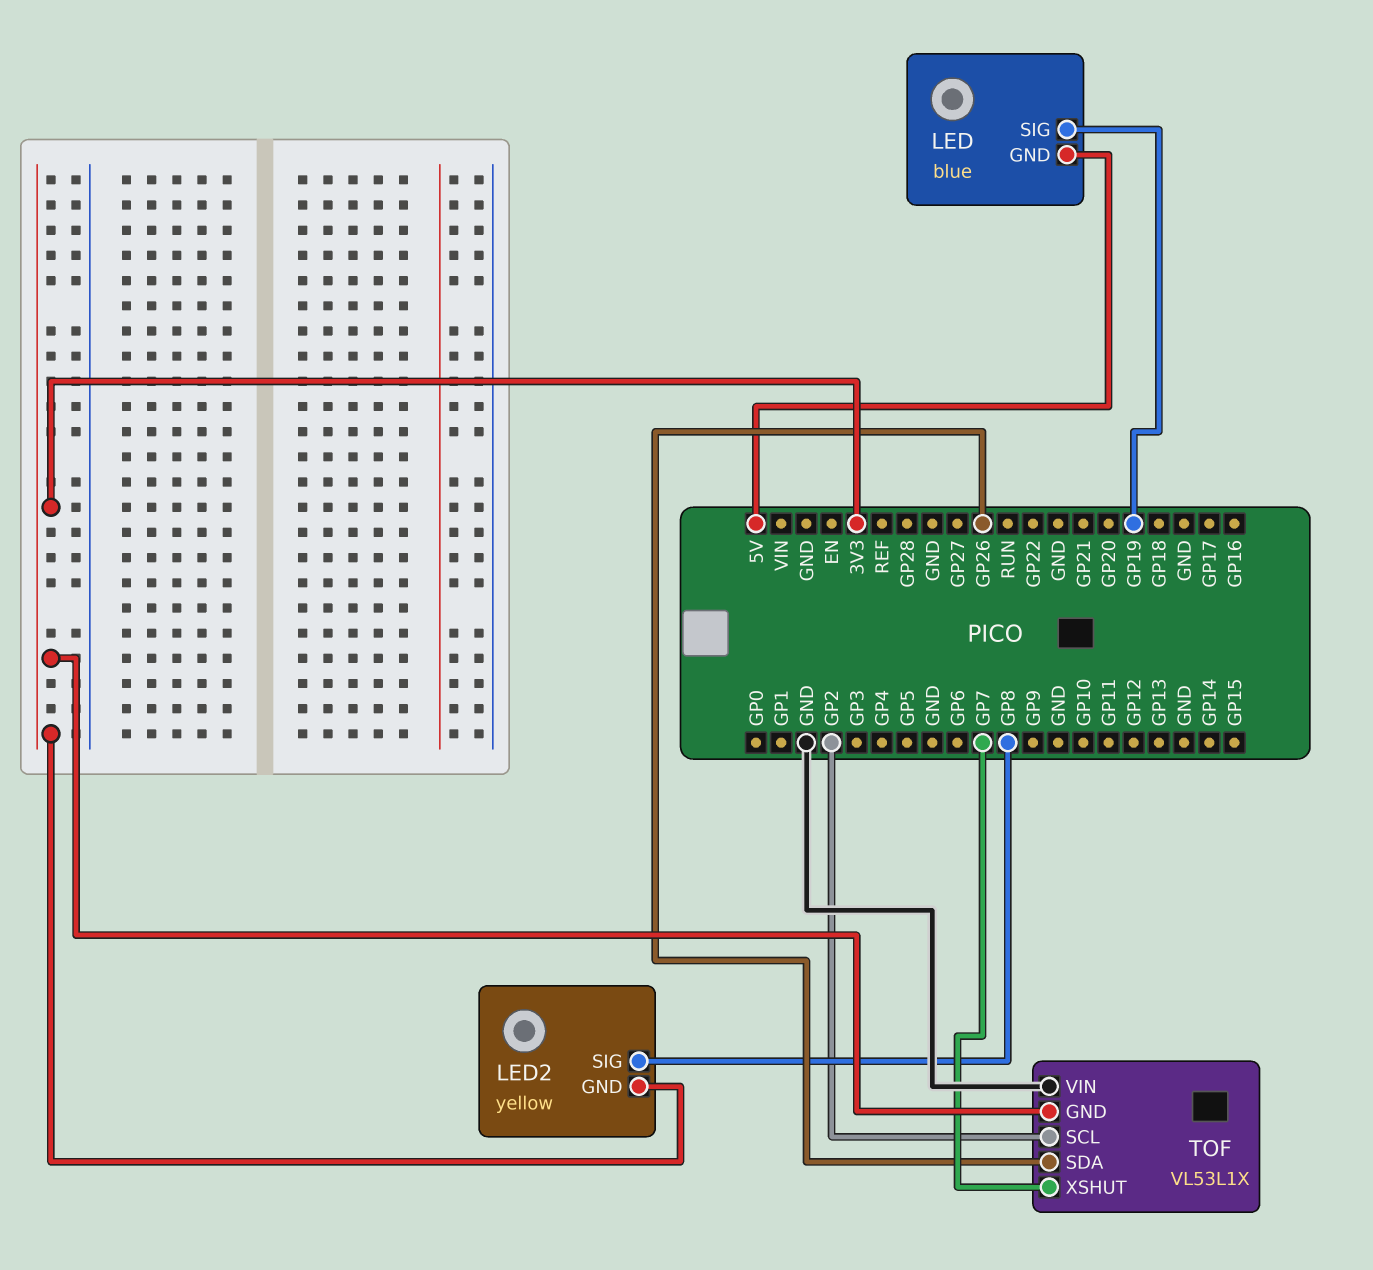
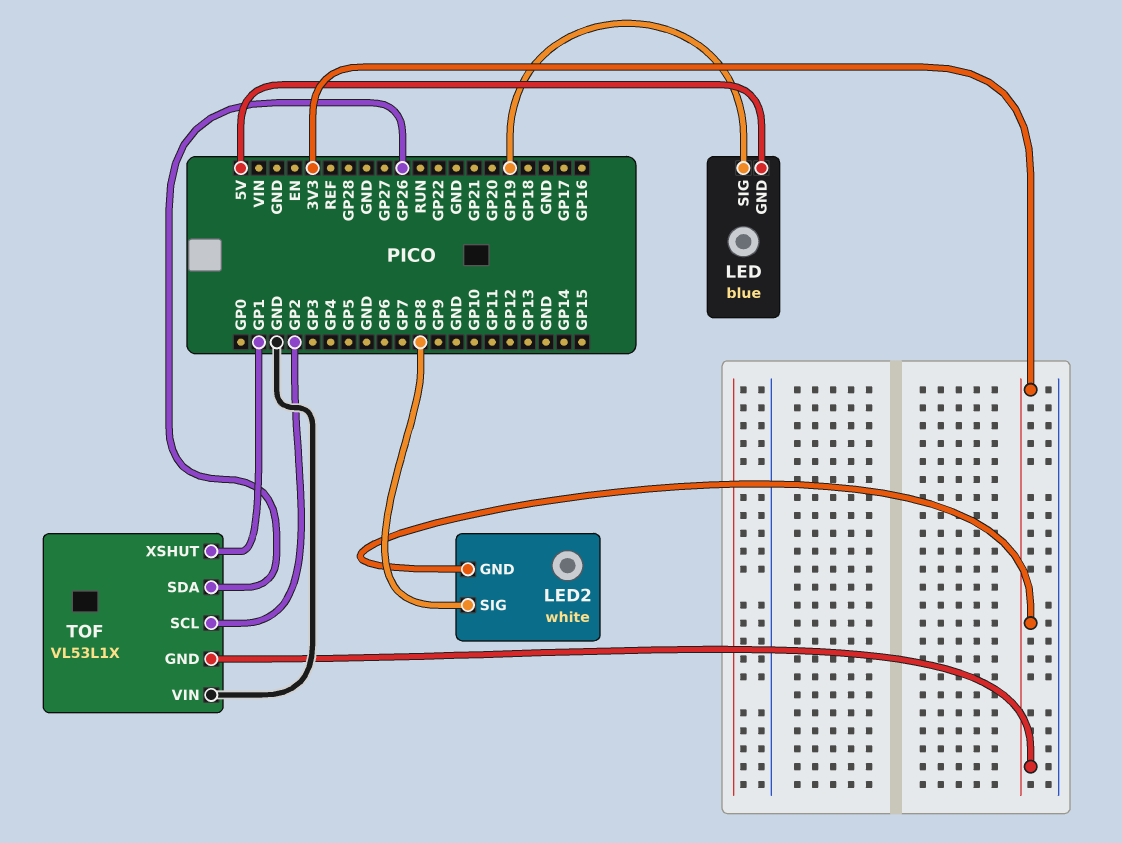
LED2: yellow -> white
TOF pin XSHUT: GP7 -> GP1

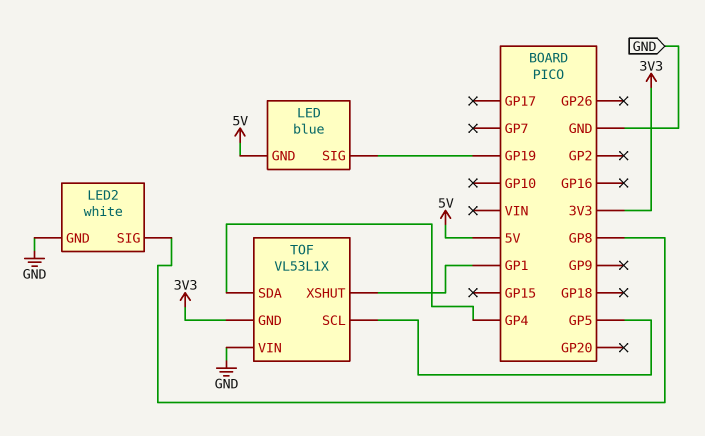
LED2 pin GND: 3V3 -> GND
TOF pin SCL: GP2 -> GP5
TOF pin SDA: GP26 -> GP4

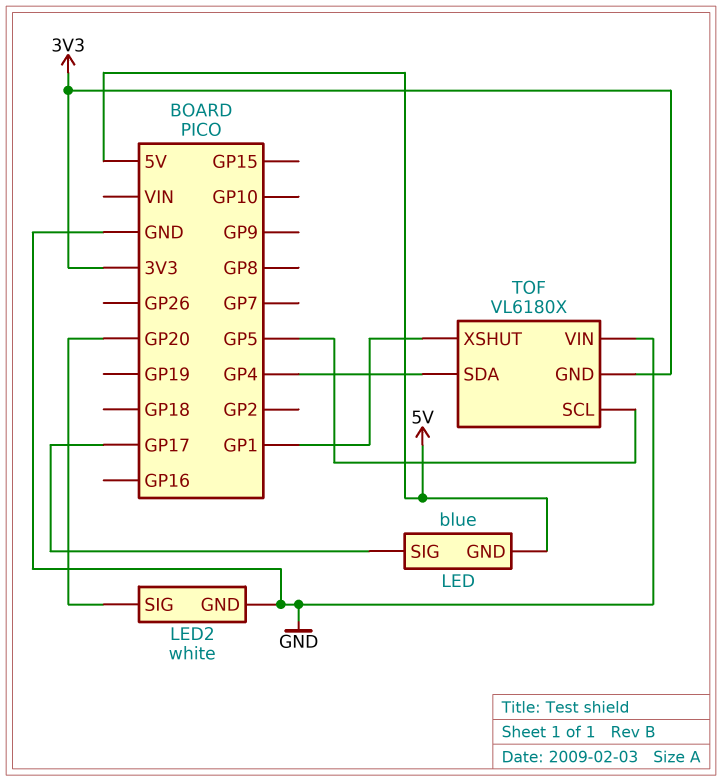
LED pin SIG: GP19 -> GP17
LED2 pin SIG: GP8 -> GP20
TOF: VL53L1X -> VL6180X

